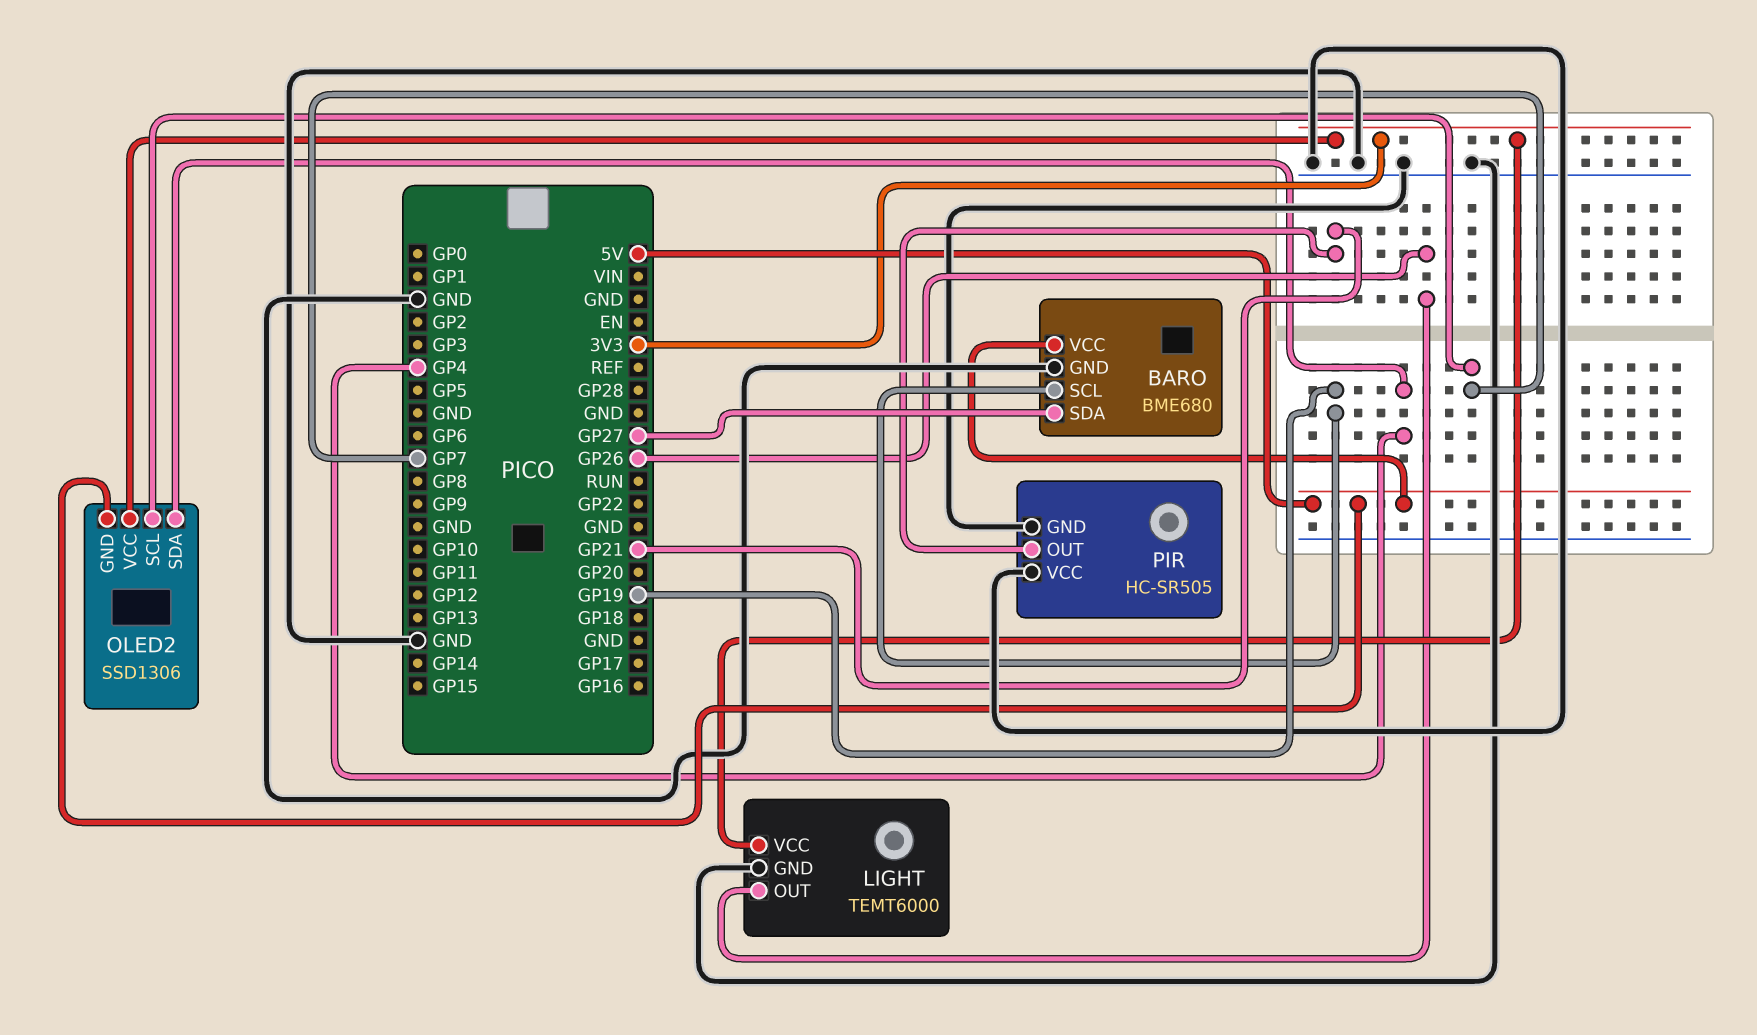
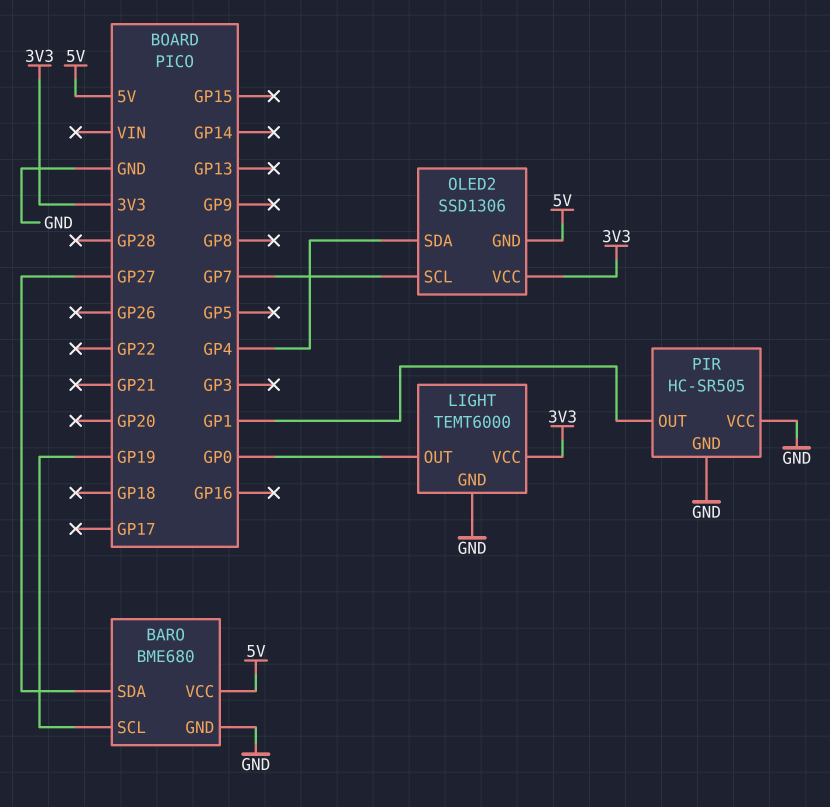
LIGHT pin OUT: GP26 -> GP0
PIR pin OUT: GP21 -> GP1

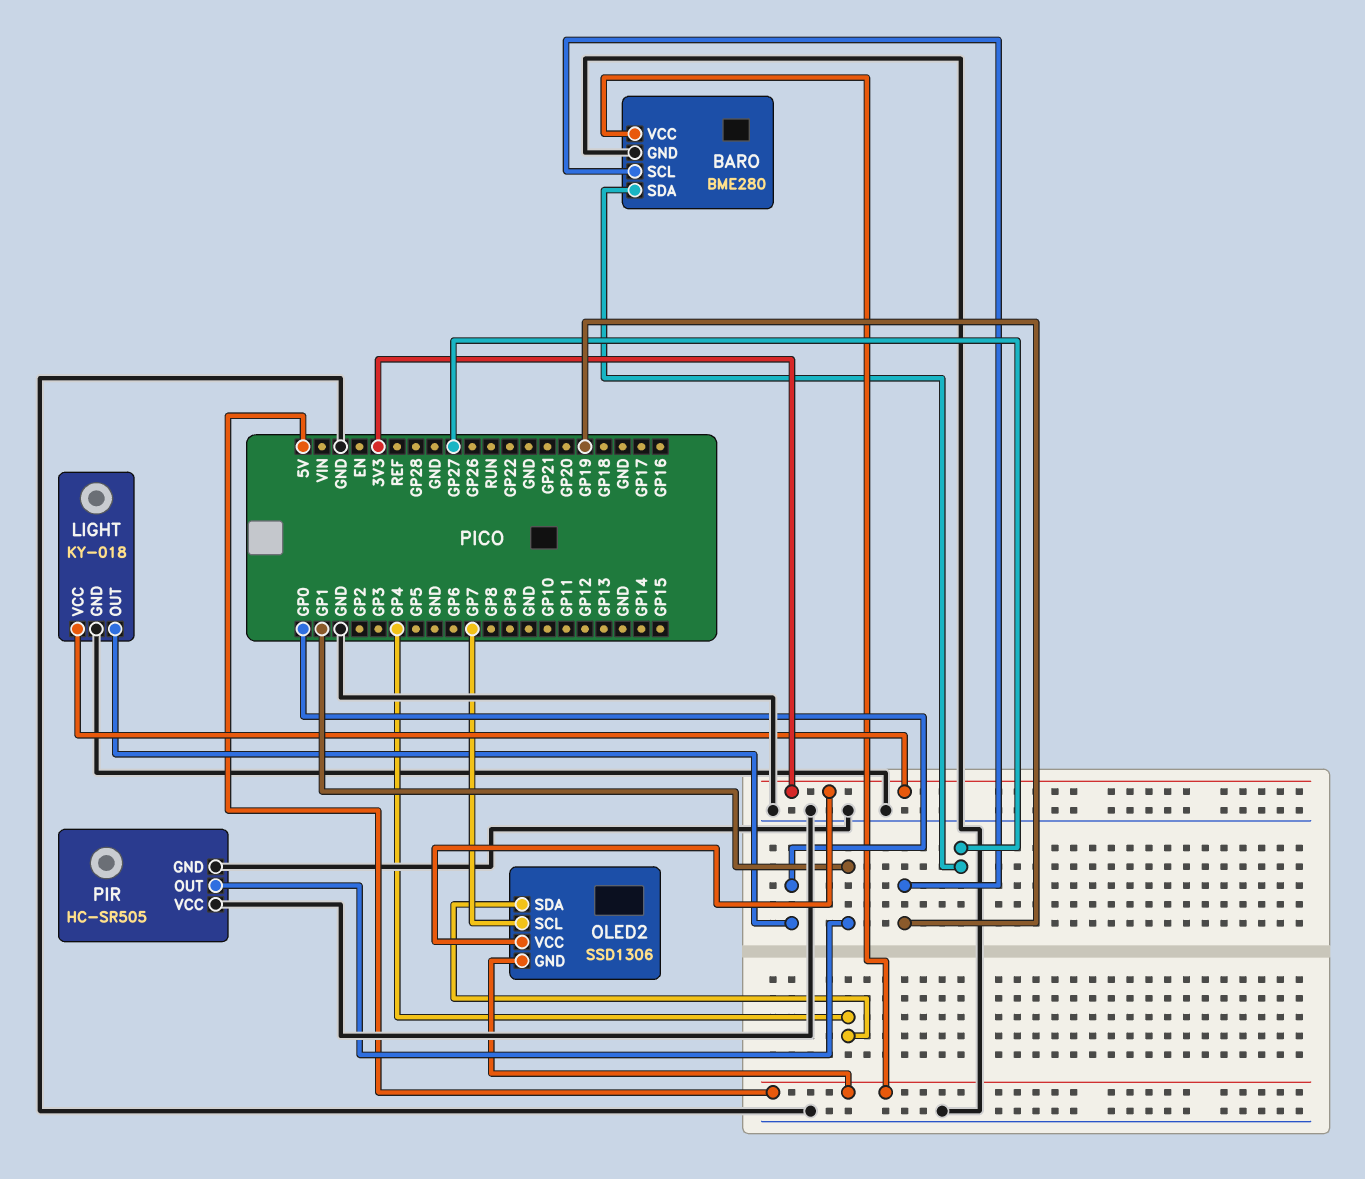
BARO: BME680 -> BME280
LIGHT: TEMT6000 -> KY-018

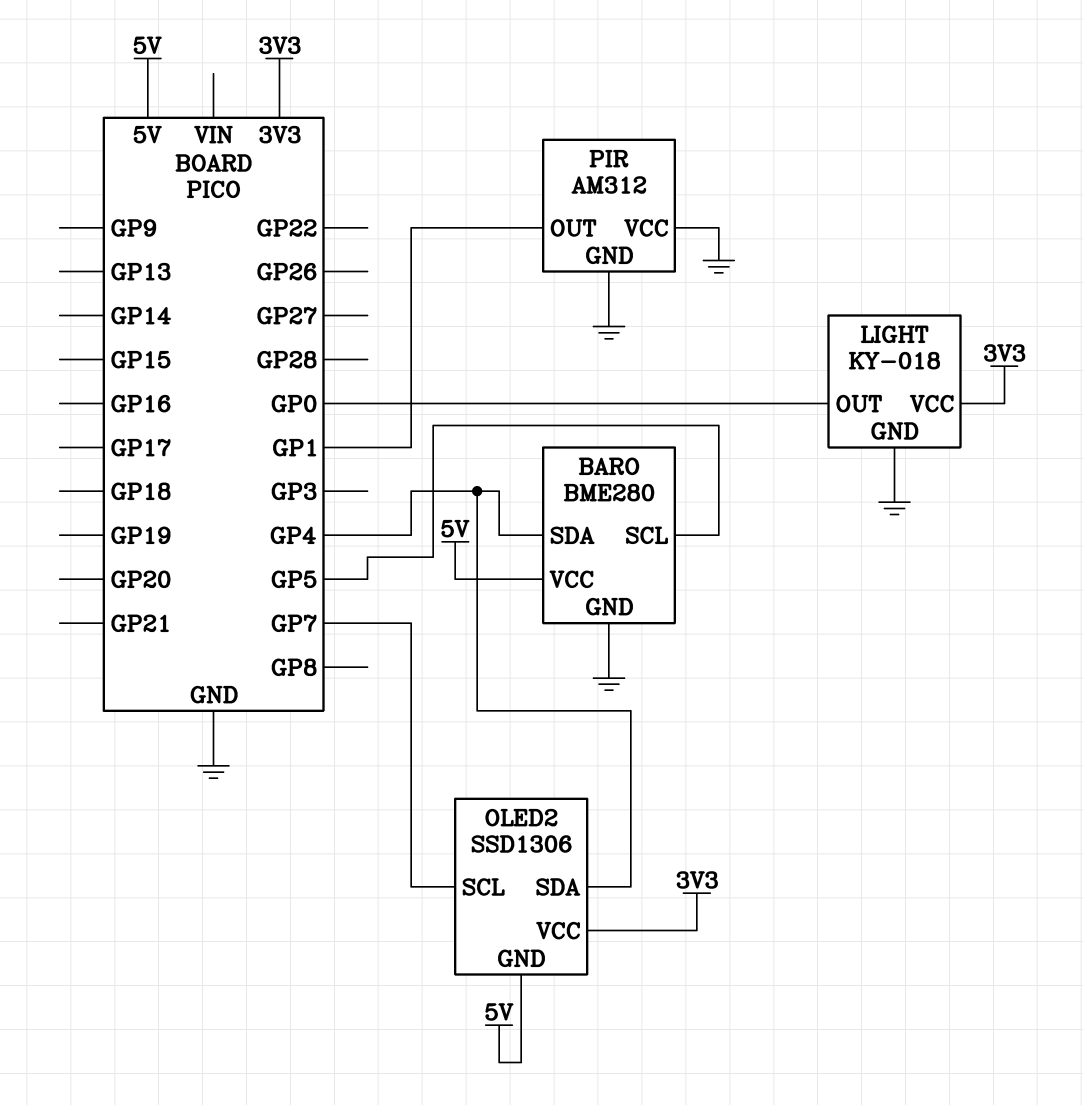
BARO pin SCL: GP19 -> GP5
BARO pin SDA: GP27 -> GP4
PIR: HC-SR505 -> AM312

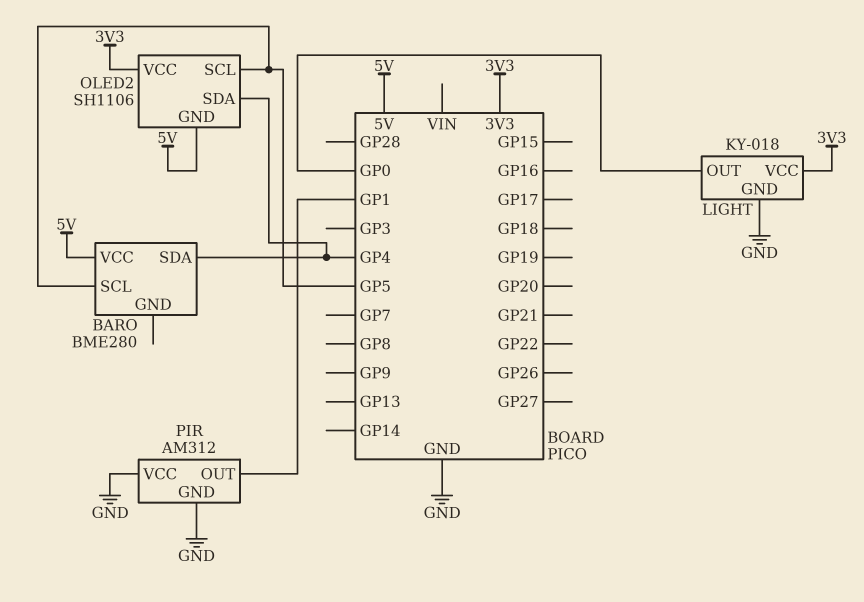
BARO pin GND: GND -> none
OLED2: SSD1306 -> SH1106
OLED2 pin SCL: GP7 -> GP5

